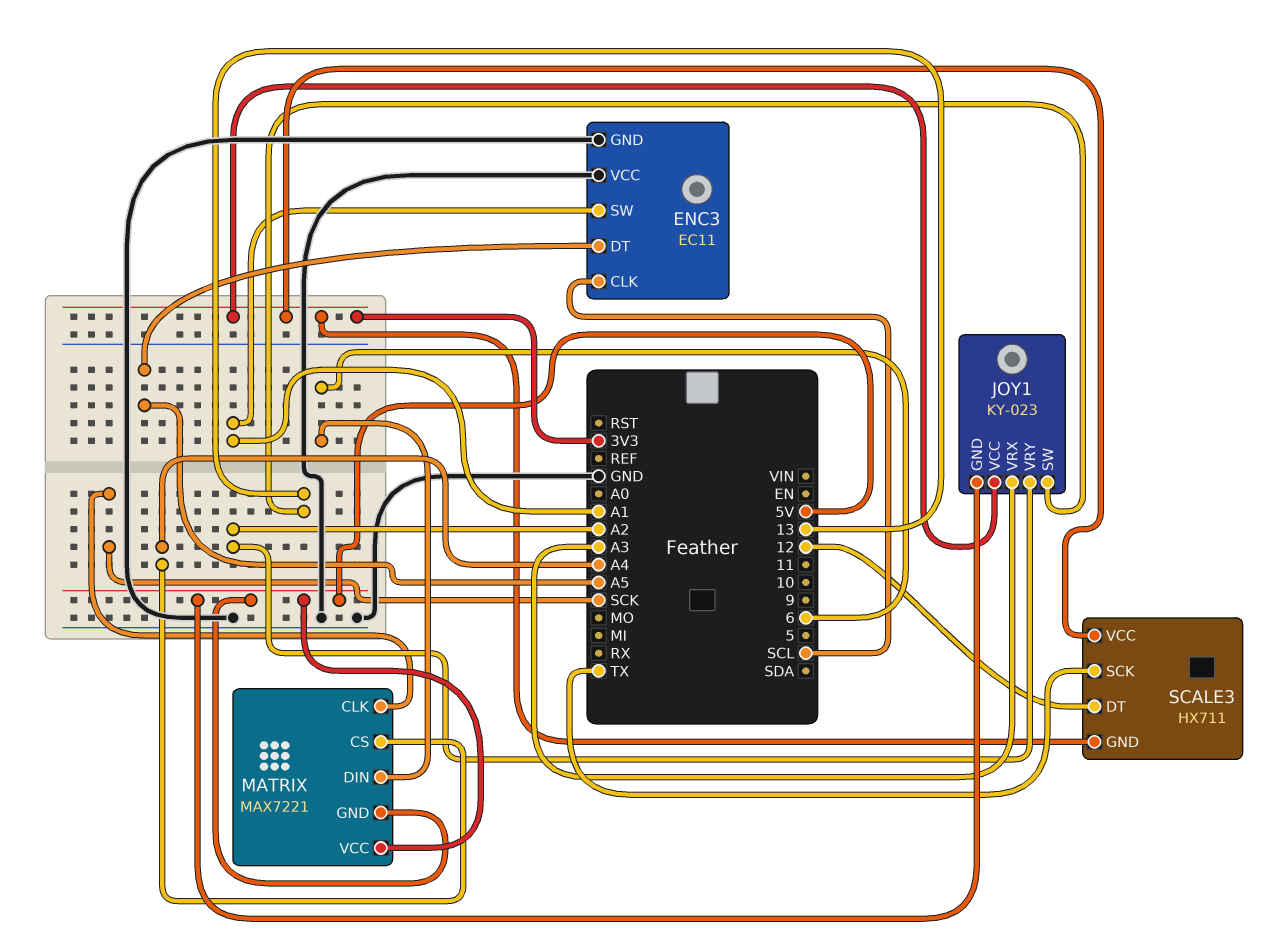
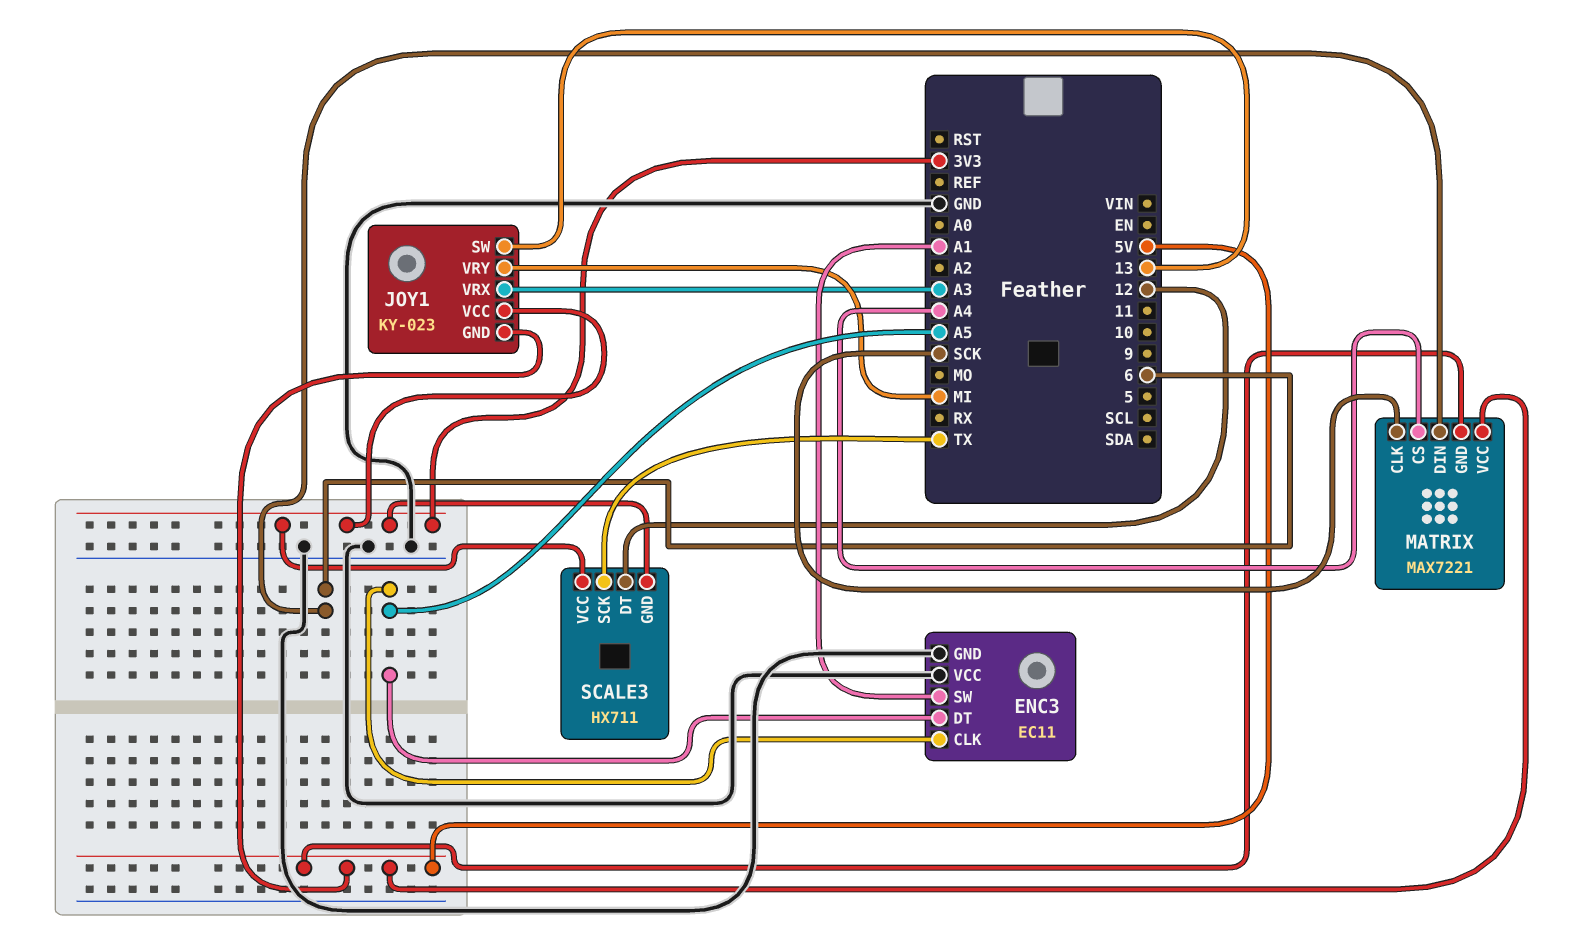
ENC3 pin CLK: SCL -> A5
JOY1 pin VRY: A2 -> MI

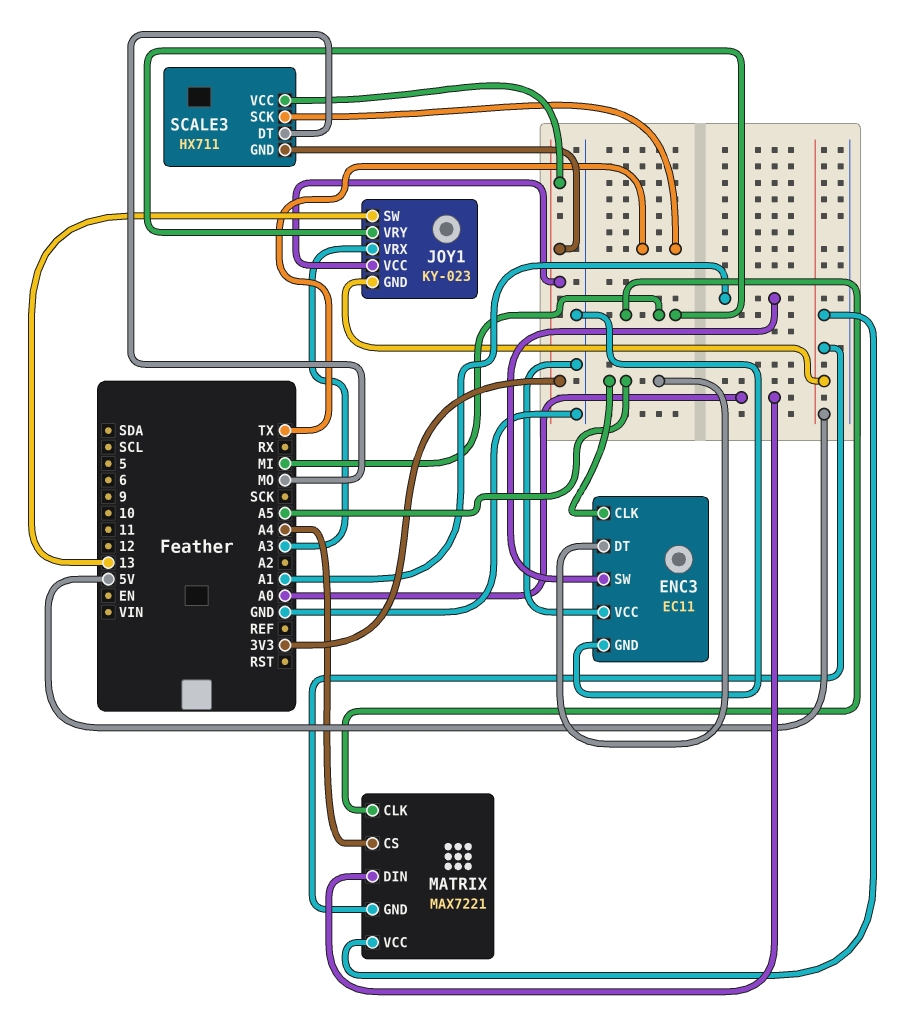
MATRIX pin CLK: SCK -> MI
MATRIX pin DIN: 6 -> A0
SCALE3 pin DT: 12 -> MO

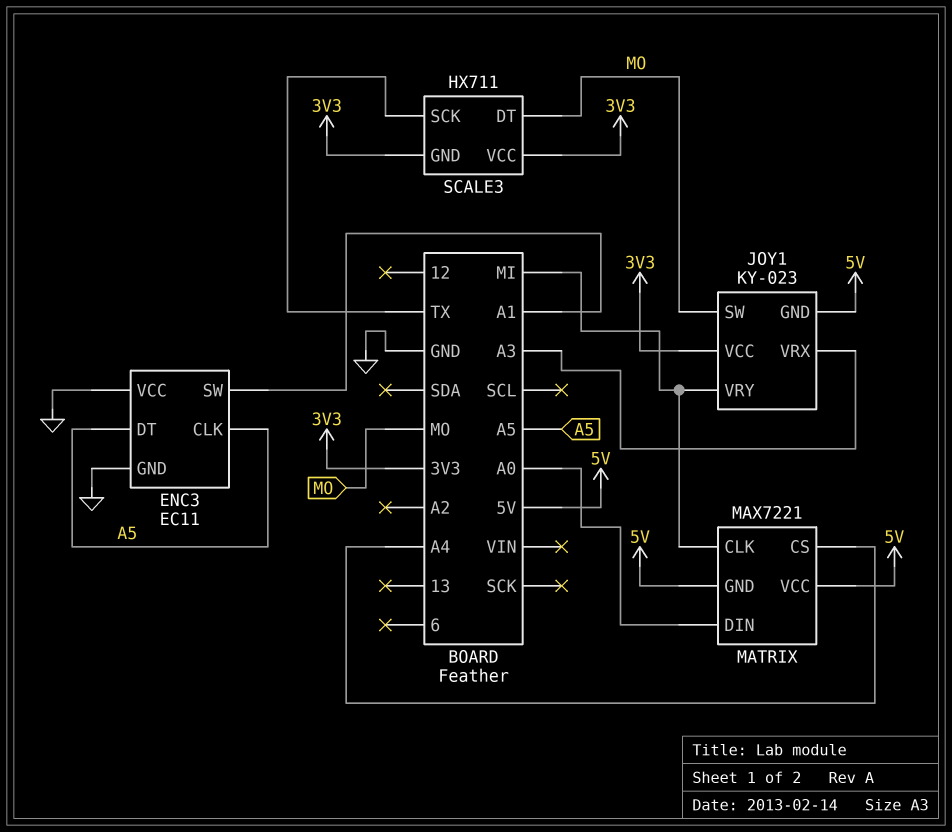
JOY1 pin SW: 13 -> MO

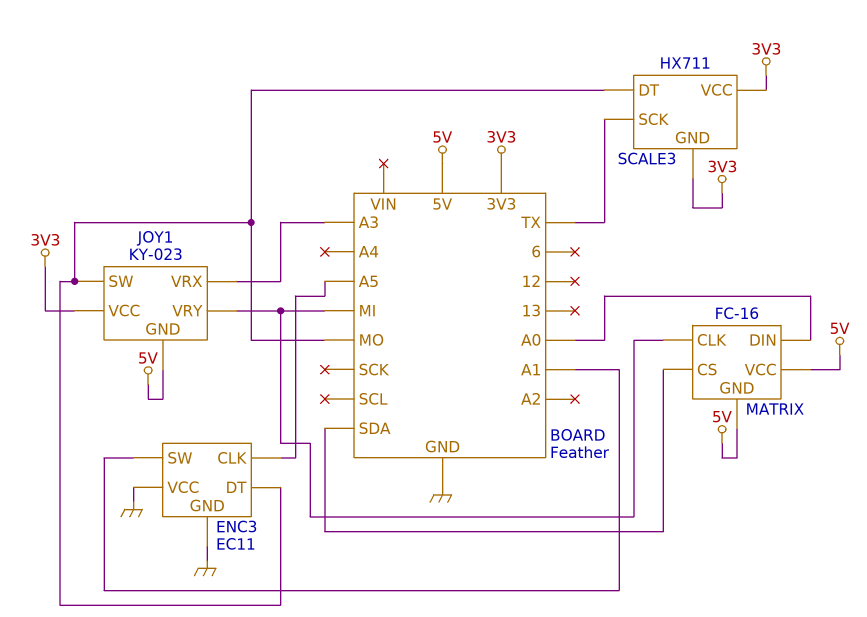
ENC3 pin DT: A5 -> MO
MATRIX: MAX7221 -> FC-16
MATRIX pin CS: A4 -> SDA

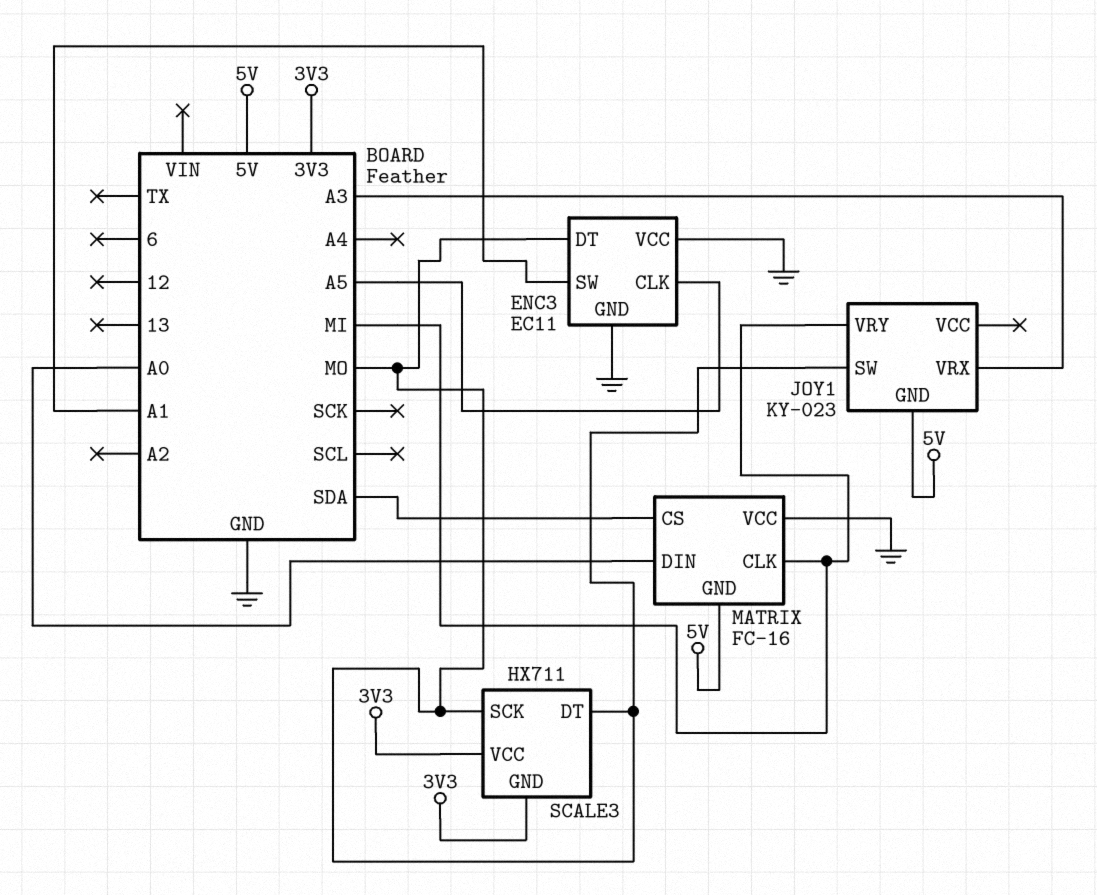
JOY1 pin VCC: 3V3 -> none
MATRIX pin VCC: 5V -> GND
SCALE3 pin SCK: TX -> MO

